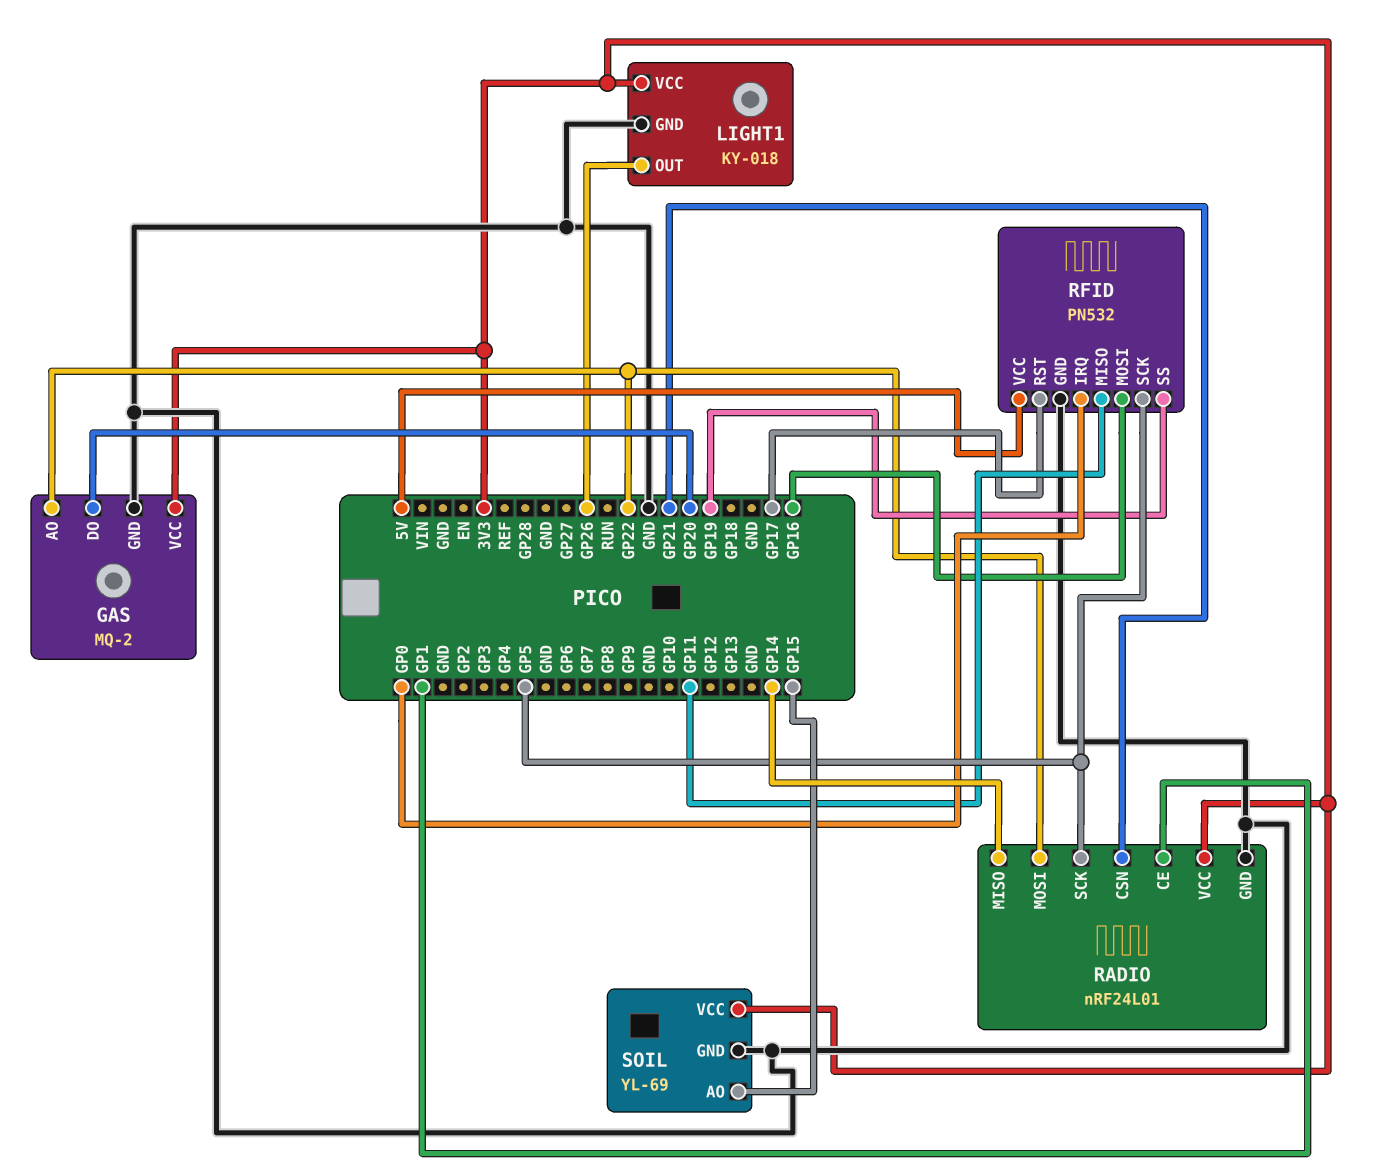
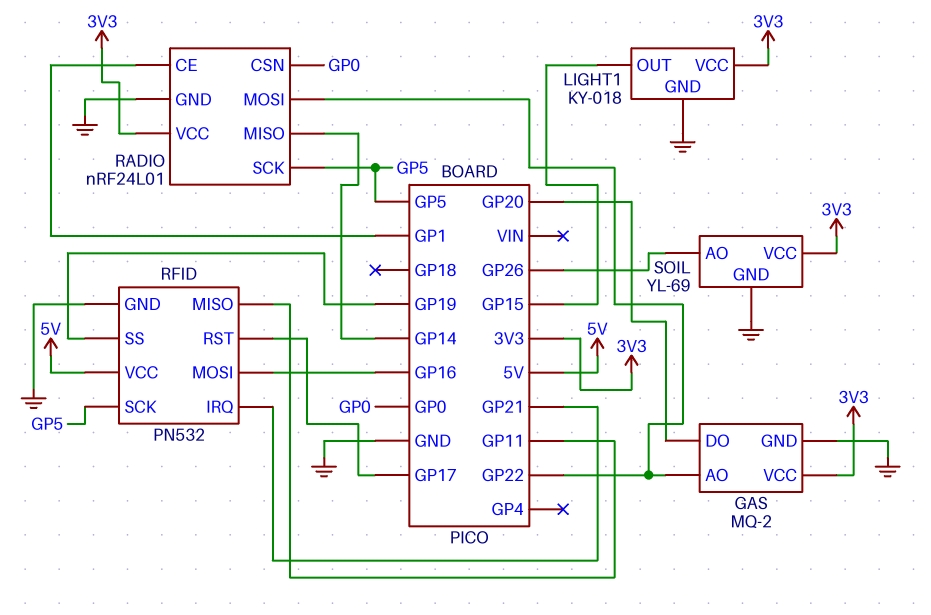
LIGHT1 pin OUT: GP26 -> GP15
RADIO pin CSN: GP21 -> GP0
RFID pin IRQ: GP0 -> GP21
SOIL pin AO: GP15 -> GP26

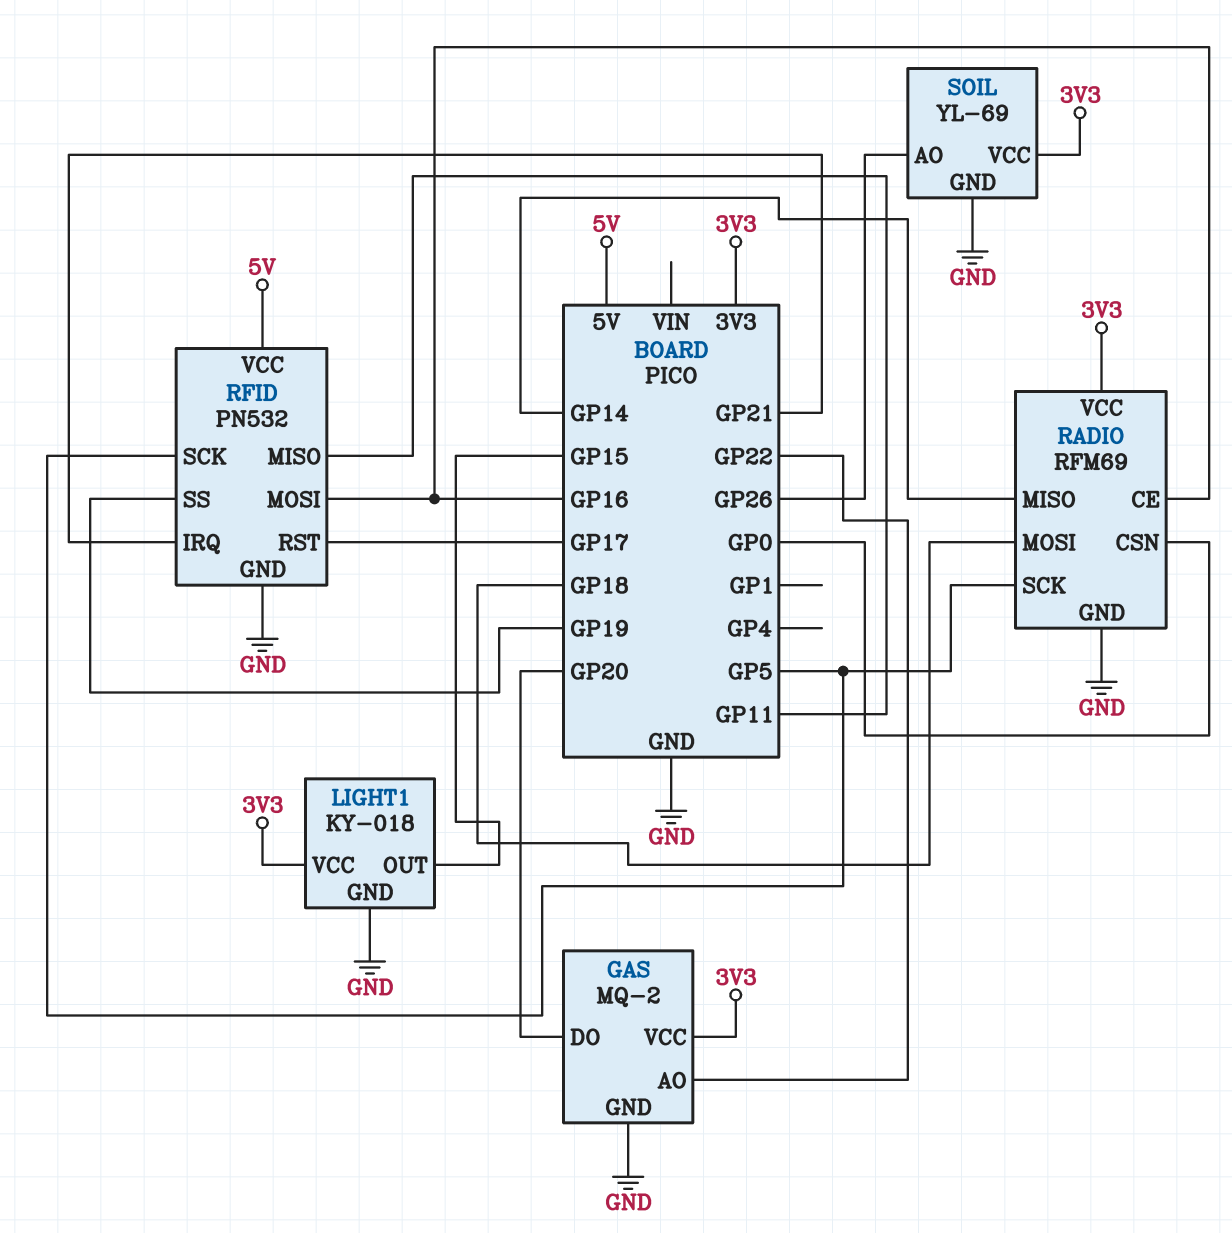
RADIO: nRF24L01 -> RFM69
RADIO pin CE: GP1 -> GP16
RADIO pin MOSI: GP22 -> GP18

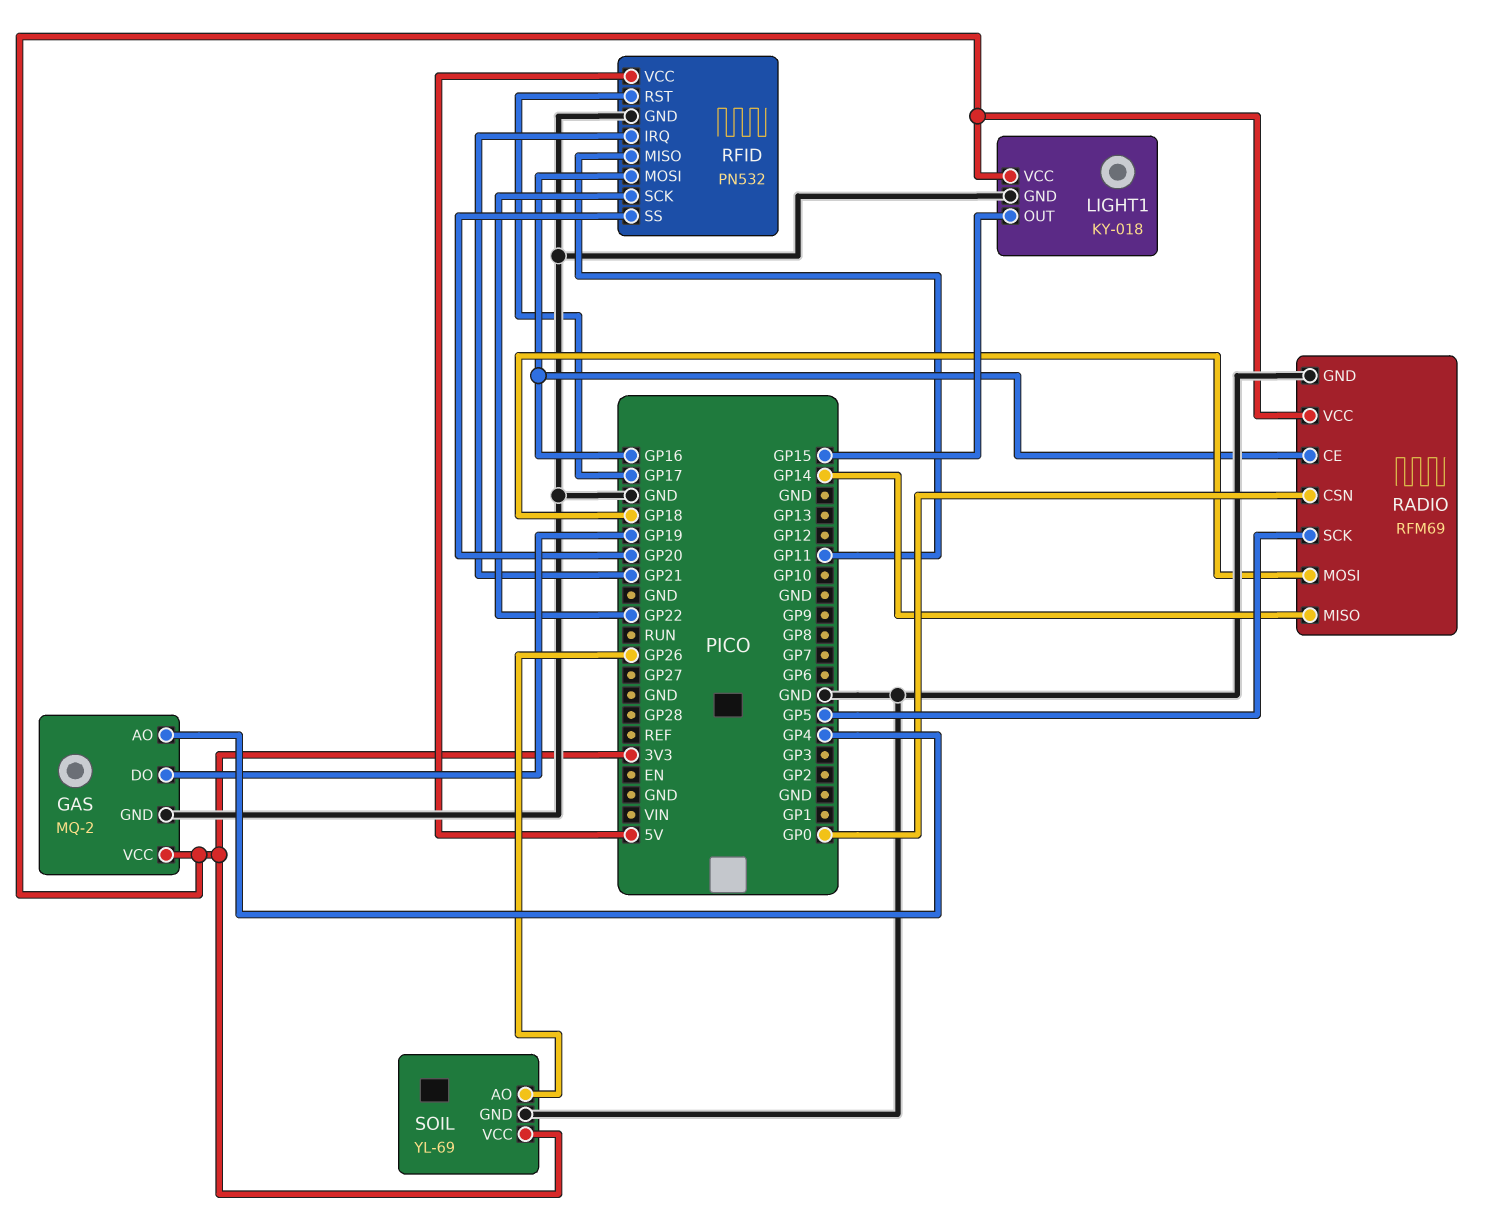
GAS pin AO: GP22 -> GP4
GAS pin DO: GP20 -> GP19
RFID pin SCK: GP5 -> GP22
RFID pin SS: GP19 -> GP20

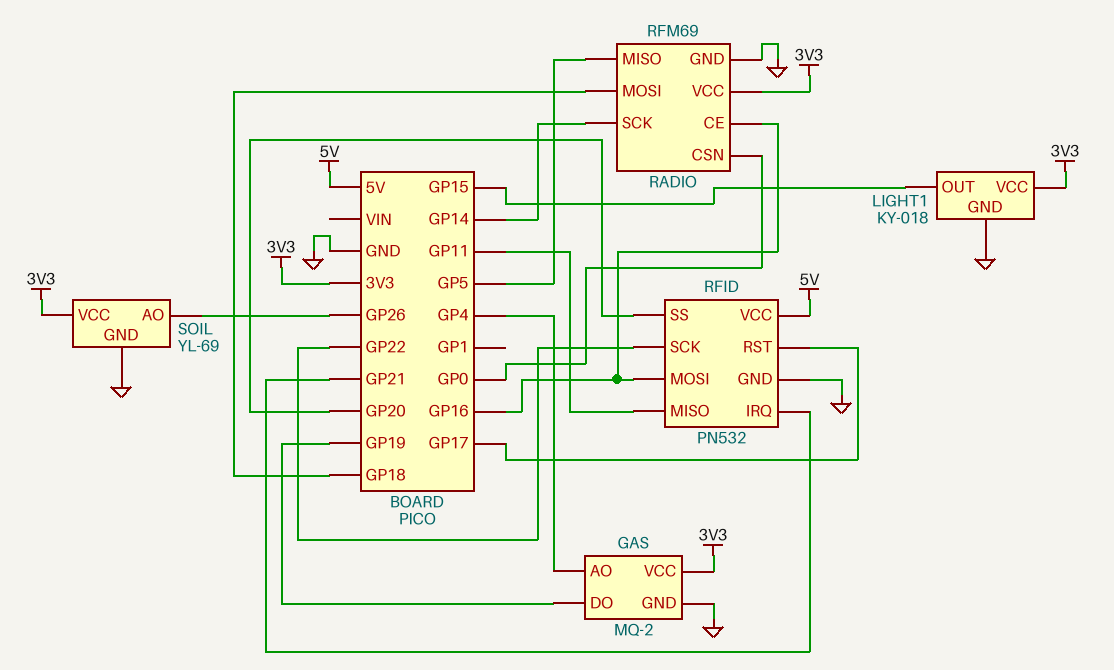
RADIO pin MISO: GP14 -> GP5
RADIO pin SCK: GP5 -> GP14

